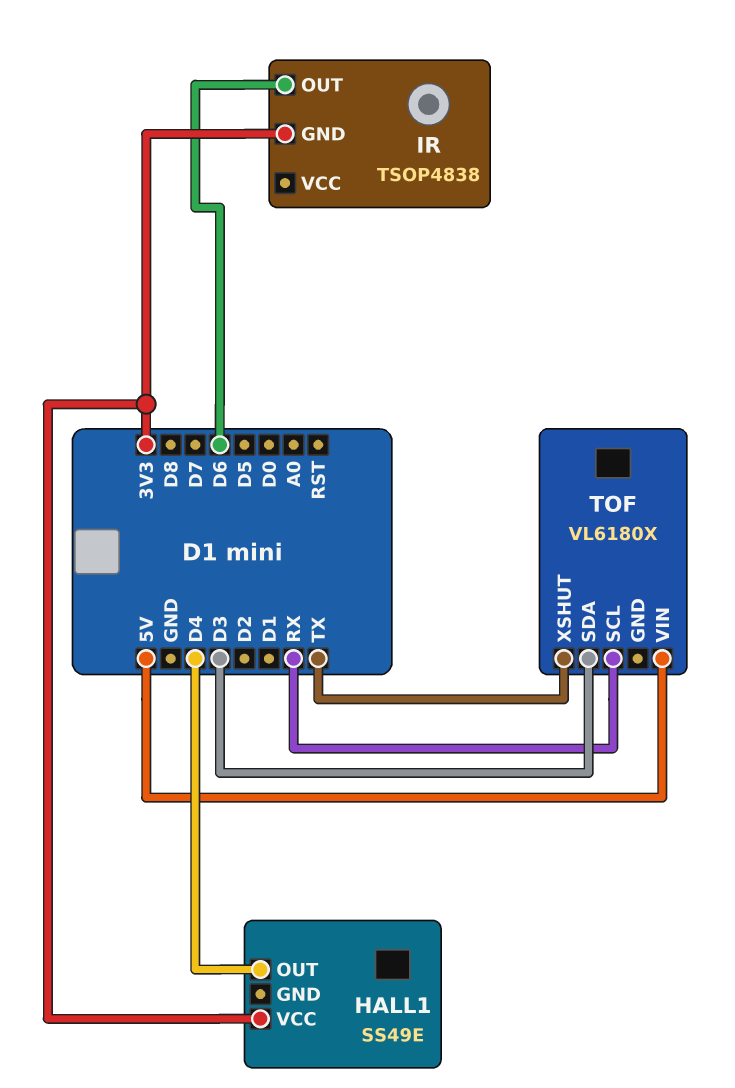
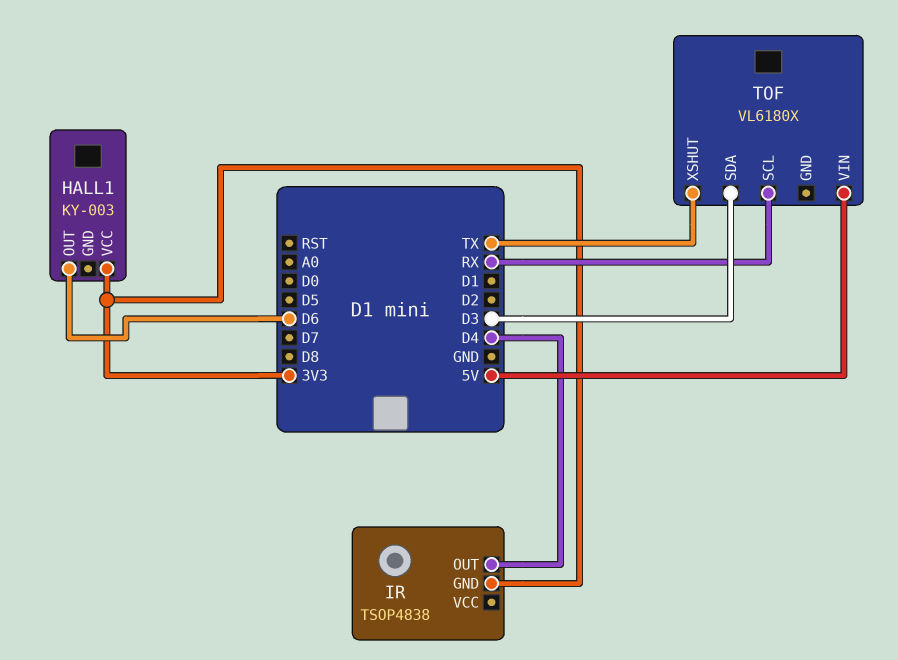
HALL1: SS49E -> KY-003
HALL1 pin OUT: D4 -> D6
IR pin OUT: D6 -> D4

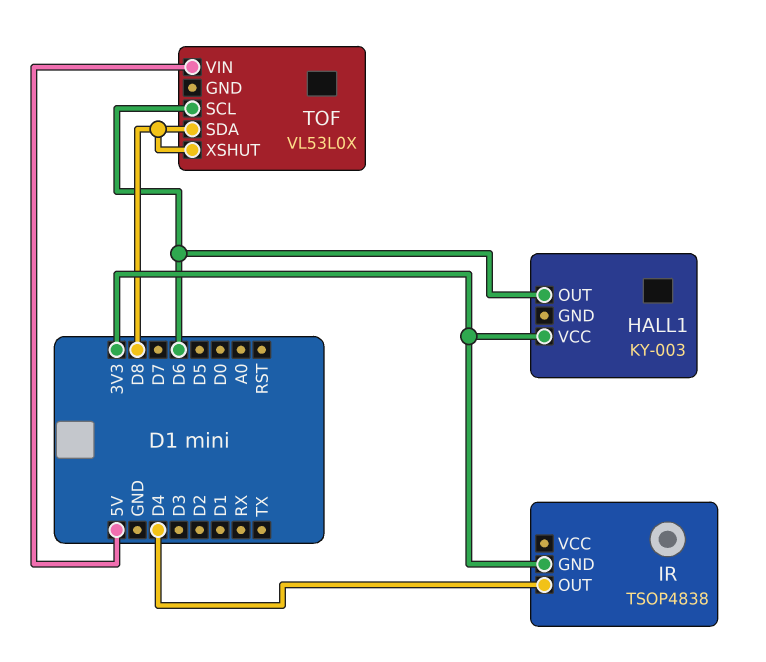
TOF: VL6180X -> VL53L0X
TOF pin SCL: RX -> D6
TOF pin SDA: D3 -> D8
TOF pin XSHUT: TX -> D8

